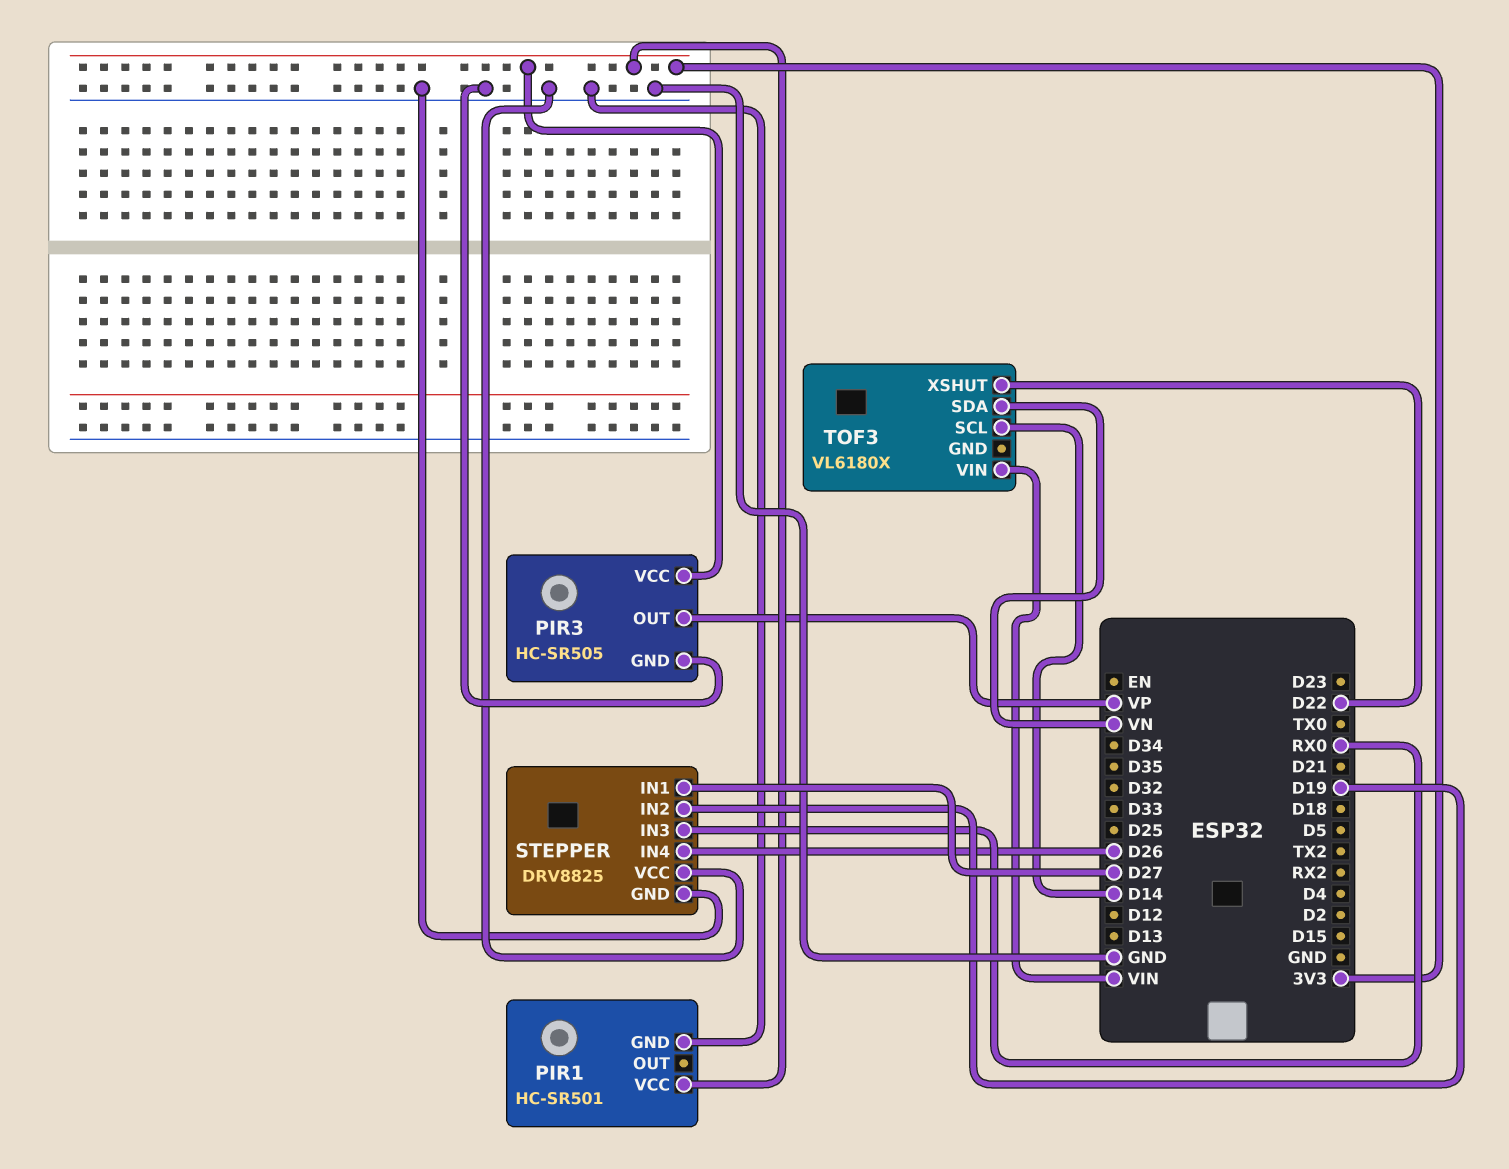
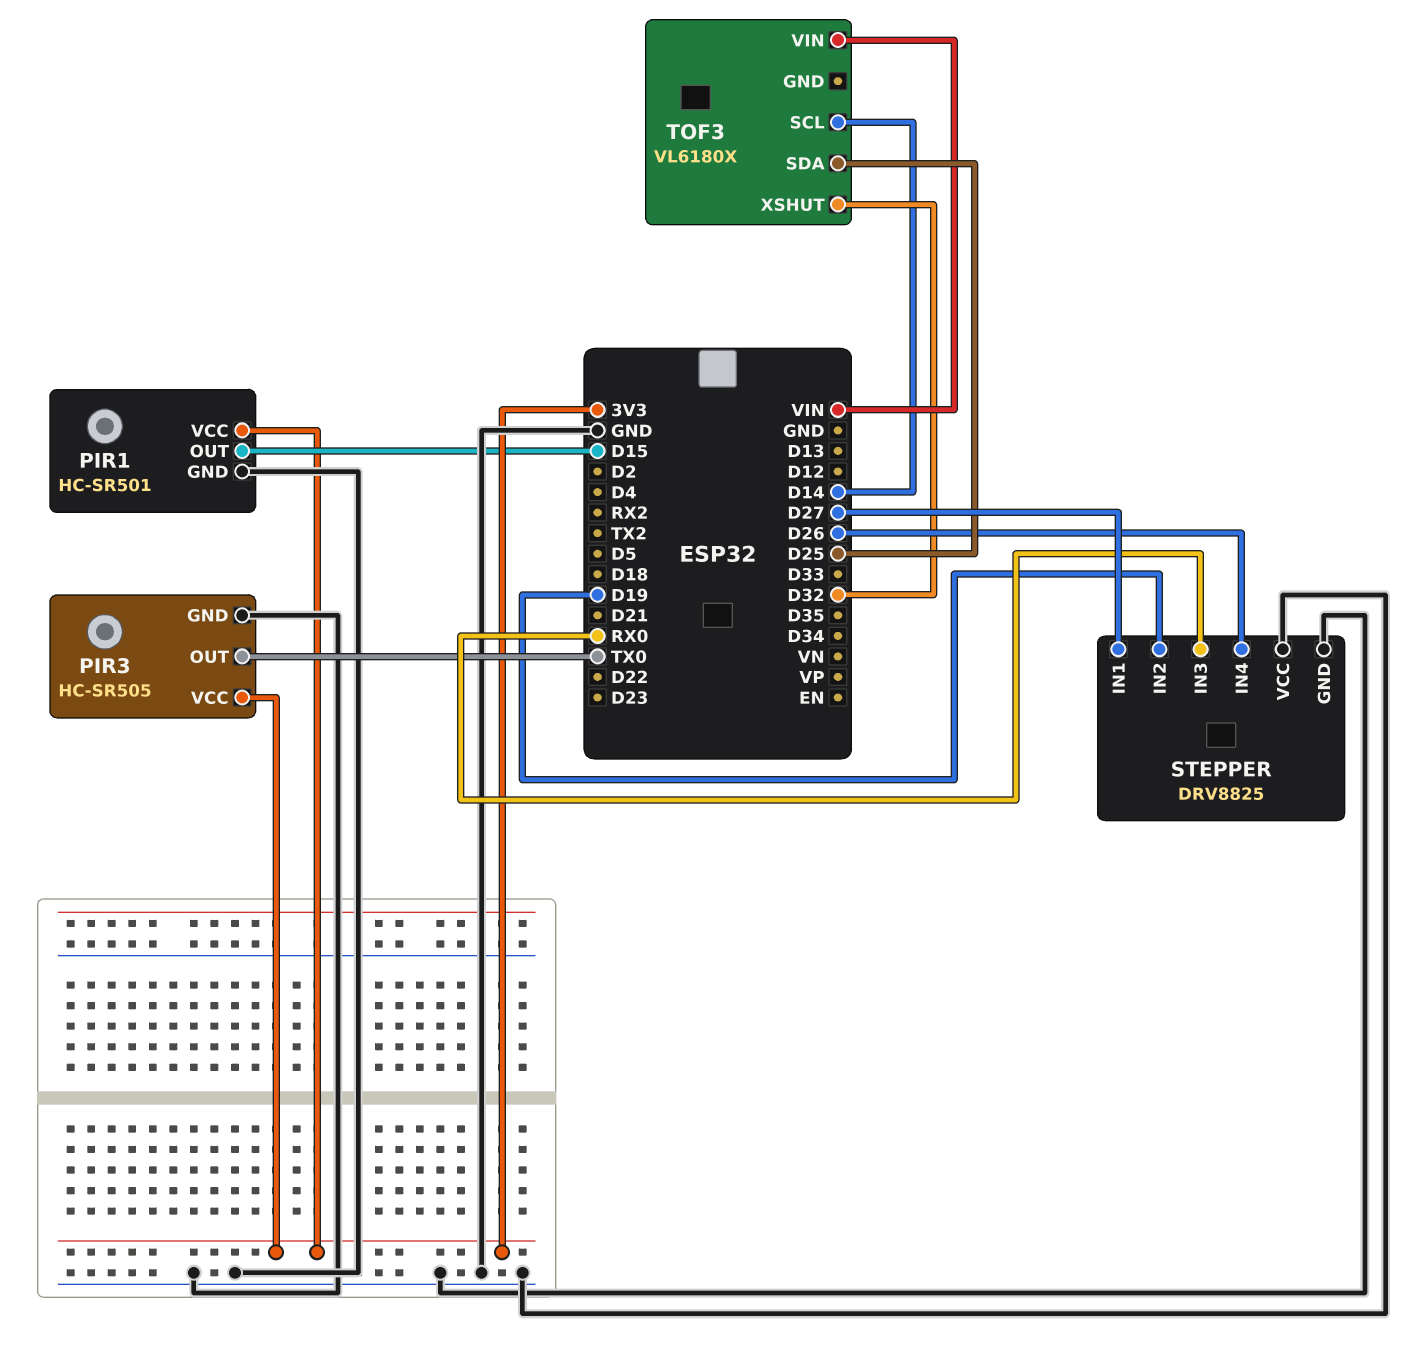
PIR1 pin OUT: none -> D15
PIR3 pin OUT: VP -> TX0
TOF3 pin SDA: VN -> D25
TOF3 pin XSHUT: D22 -> D32

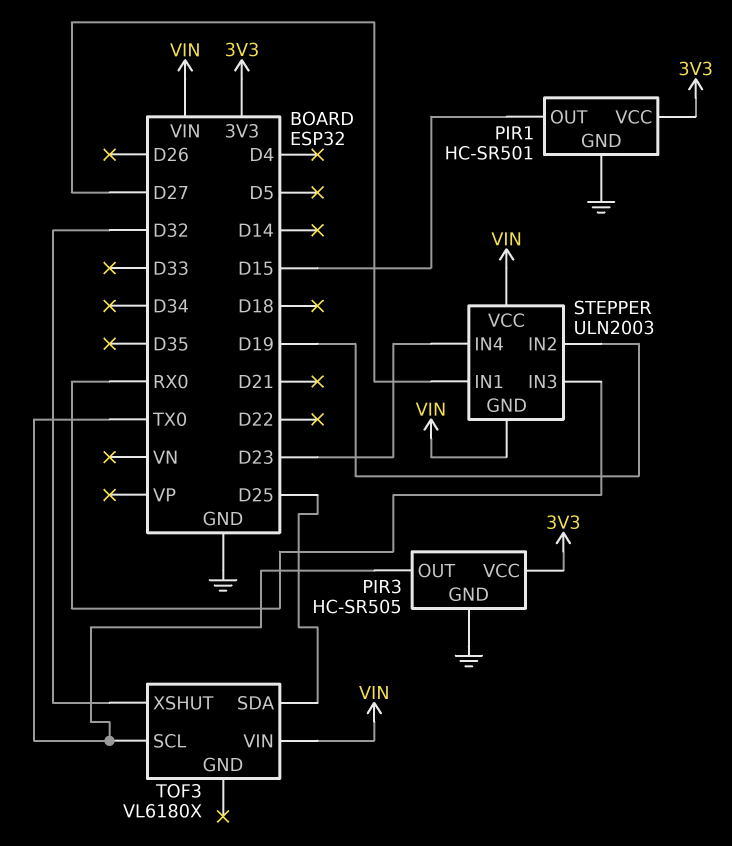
STEPPER: DRV8825 -> ULN2003
STEPPER pin GND: GND -> VIN
STEPPER pin IN4: D26 -> D23
STEPPER pin VCC: GND -> VIN
TOF3 pin SCL: D14 -> TX0

